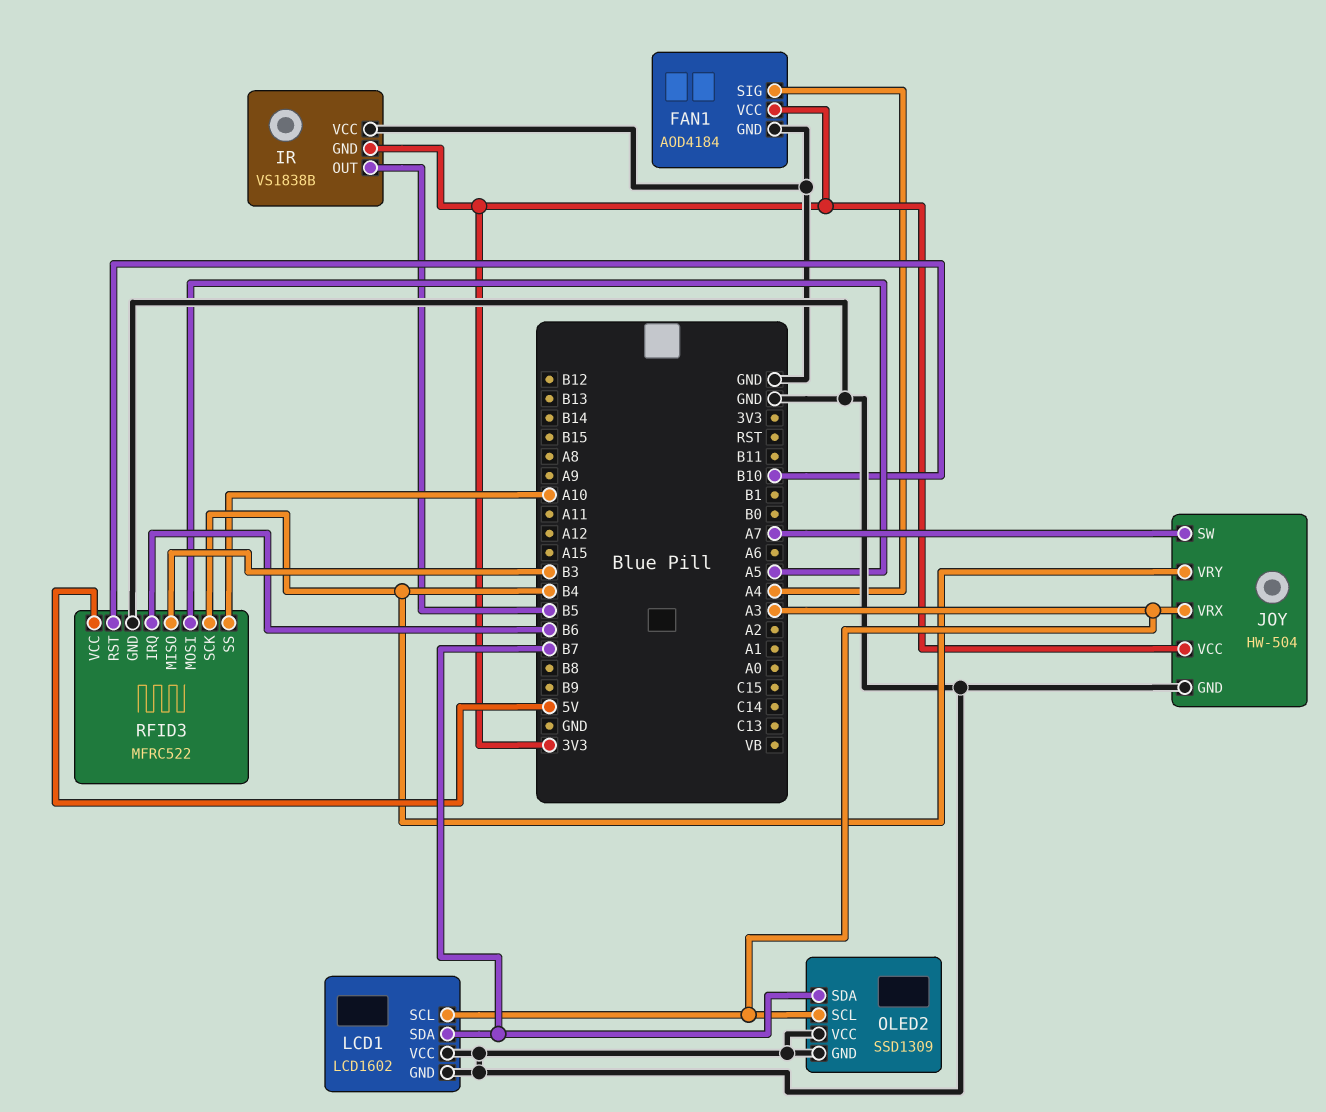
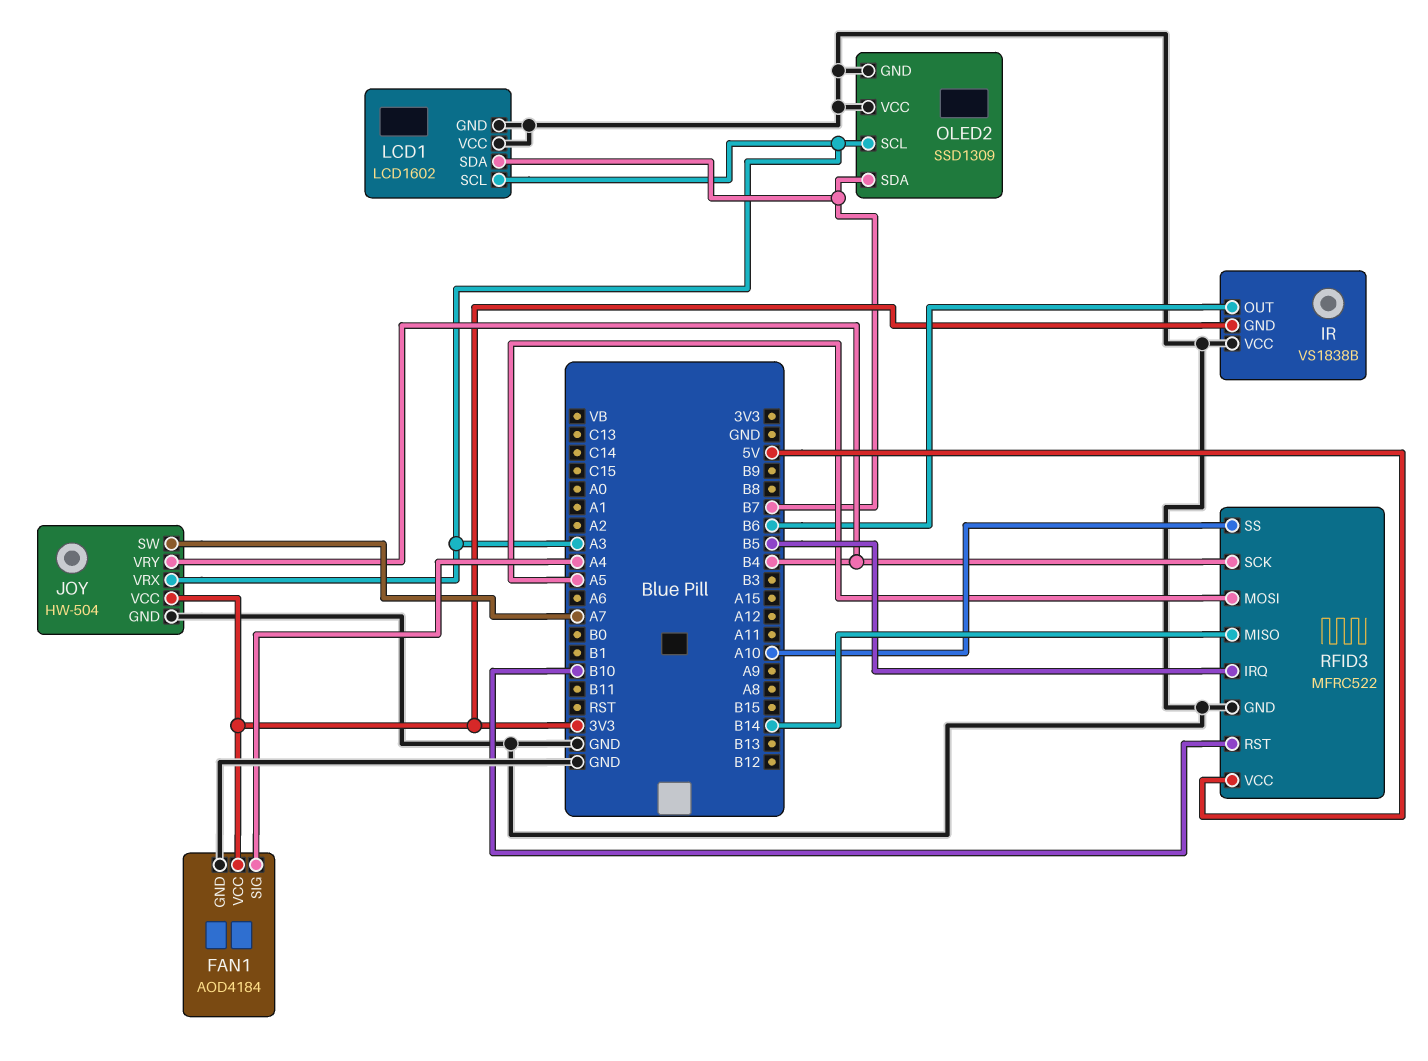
IR pin OUT: B5 -> B6
RFID3 pin IRQ: B6 -> B5
RFID3 pin MISO: B3 -> B14

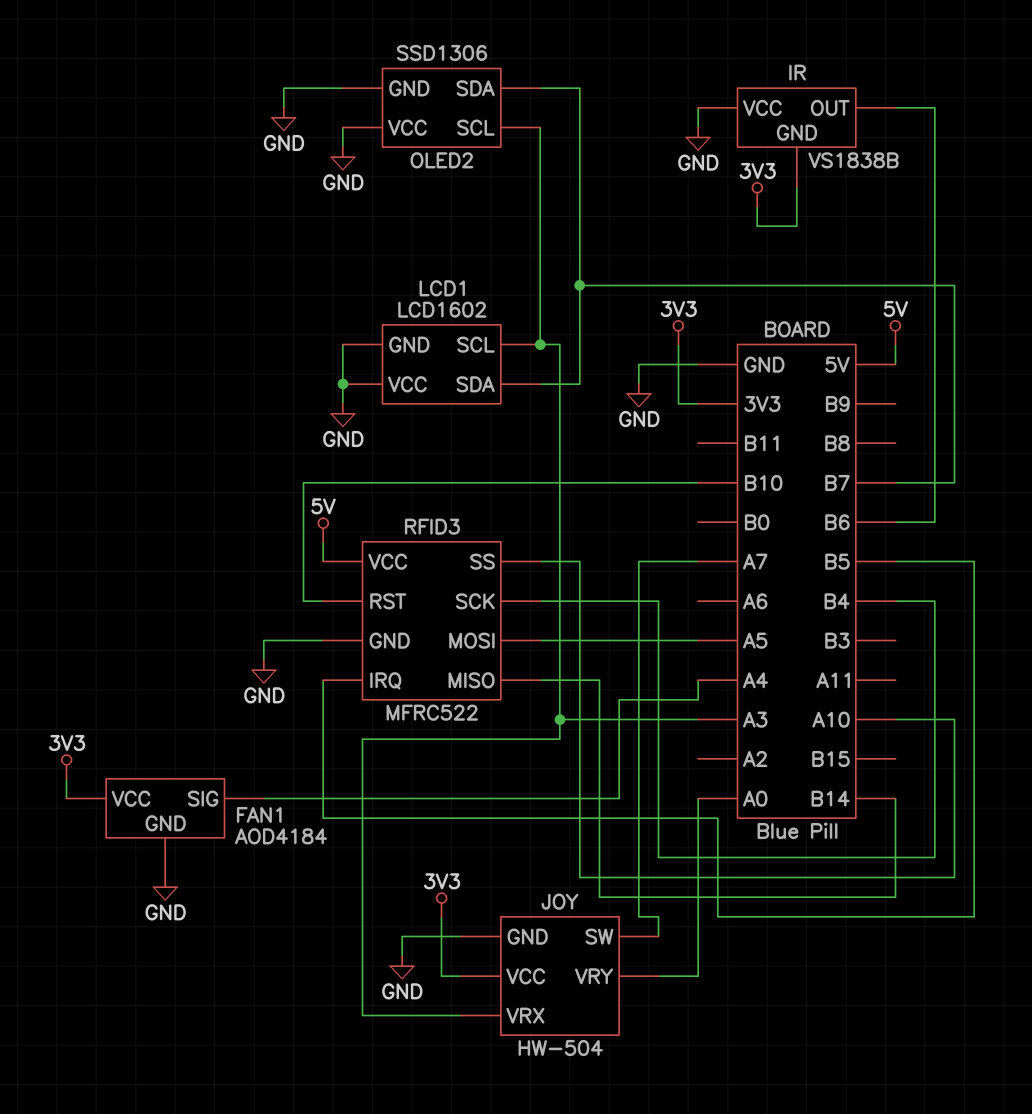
JOY pin VRY: B4 -> A0
OLED2: SSD1309 -> SSD1306

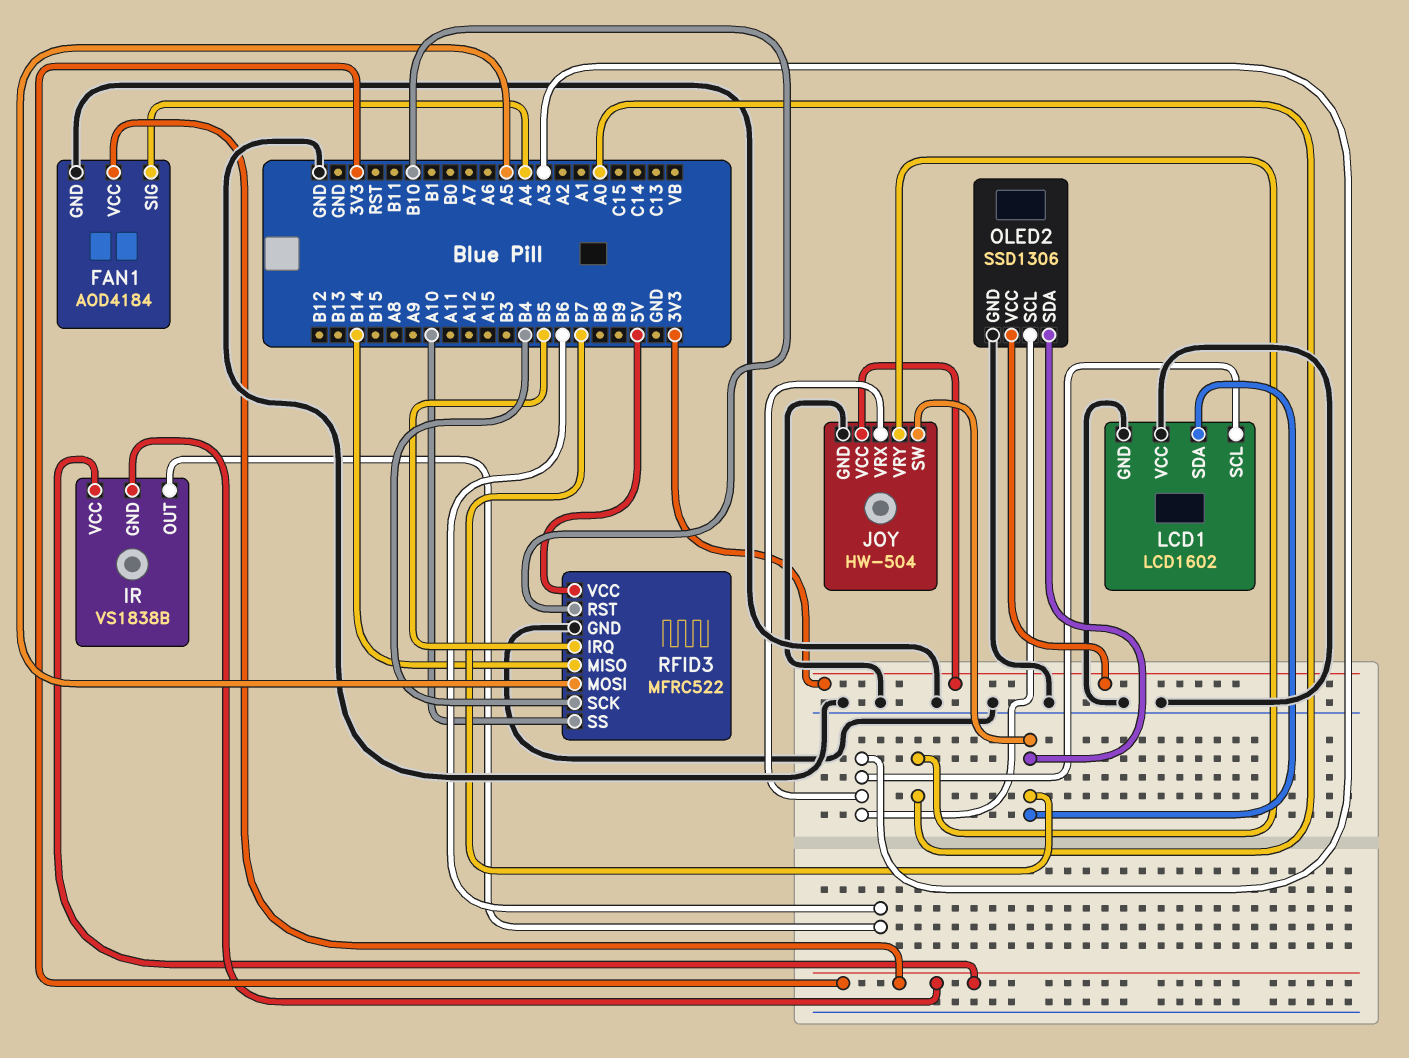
IR pin VCC: GND -> 3V3
JOY pin SW: A7 -> B7
OLED2 pin VCC: GND -> 3V3

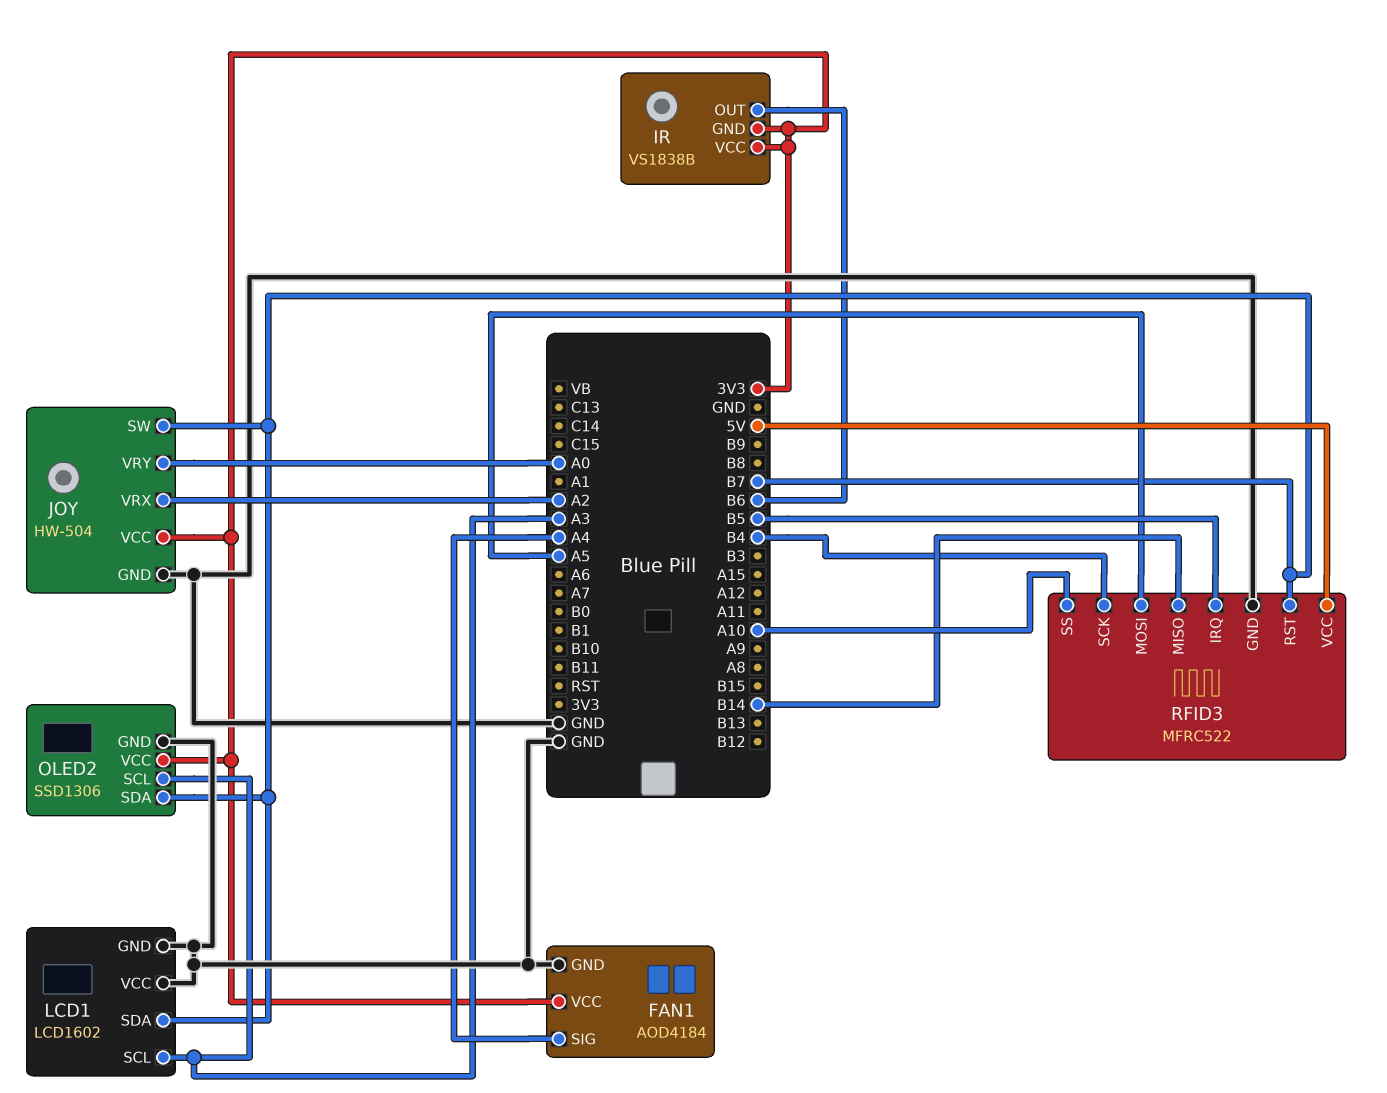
JOY pin VRX: A3 -> A2
RFID3 pin RST: B10 -> B7

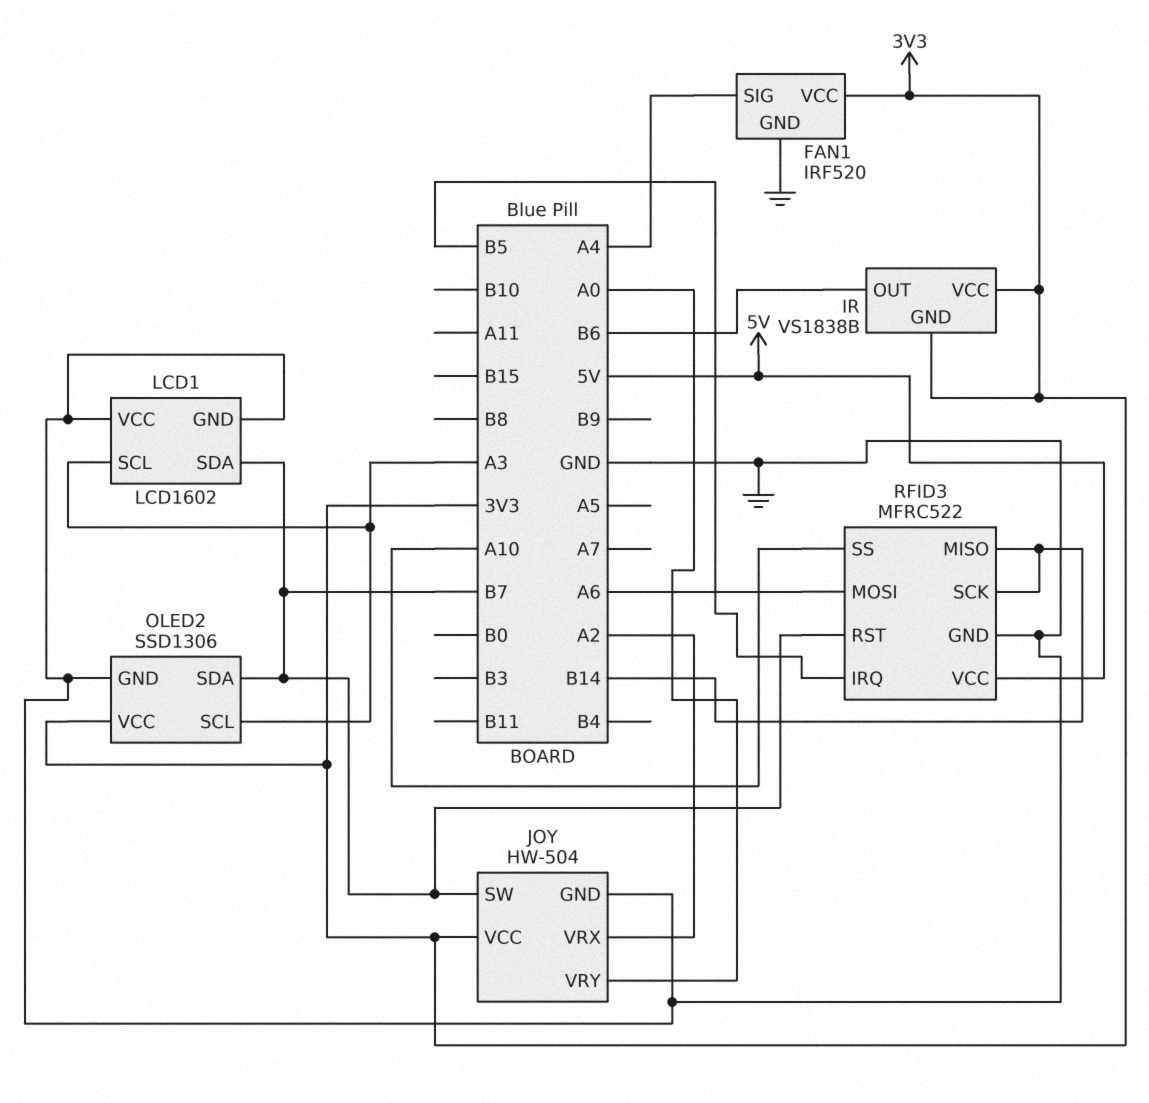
FAN1: AOD4184 -> IRF520
RFID3 pin MOSI: A5 -> A6
RFID3 pin SCK: B4 -> B14

